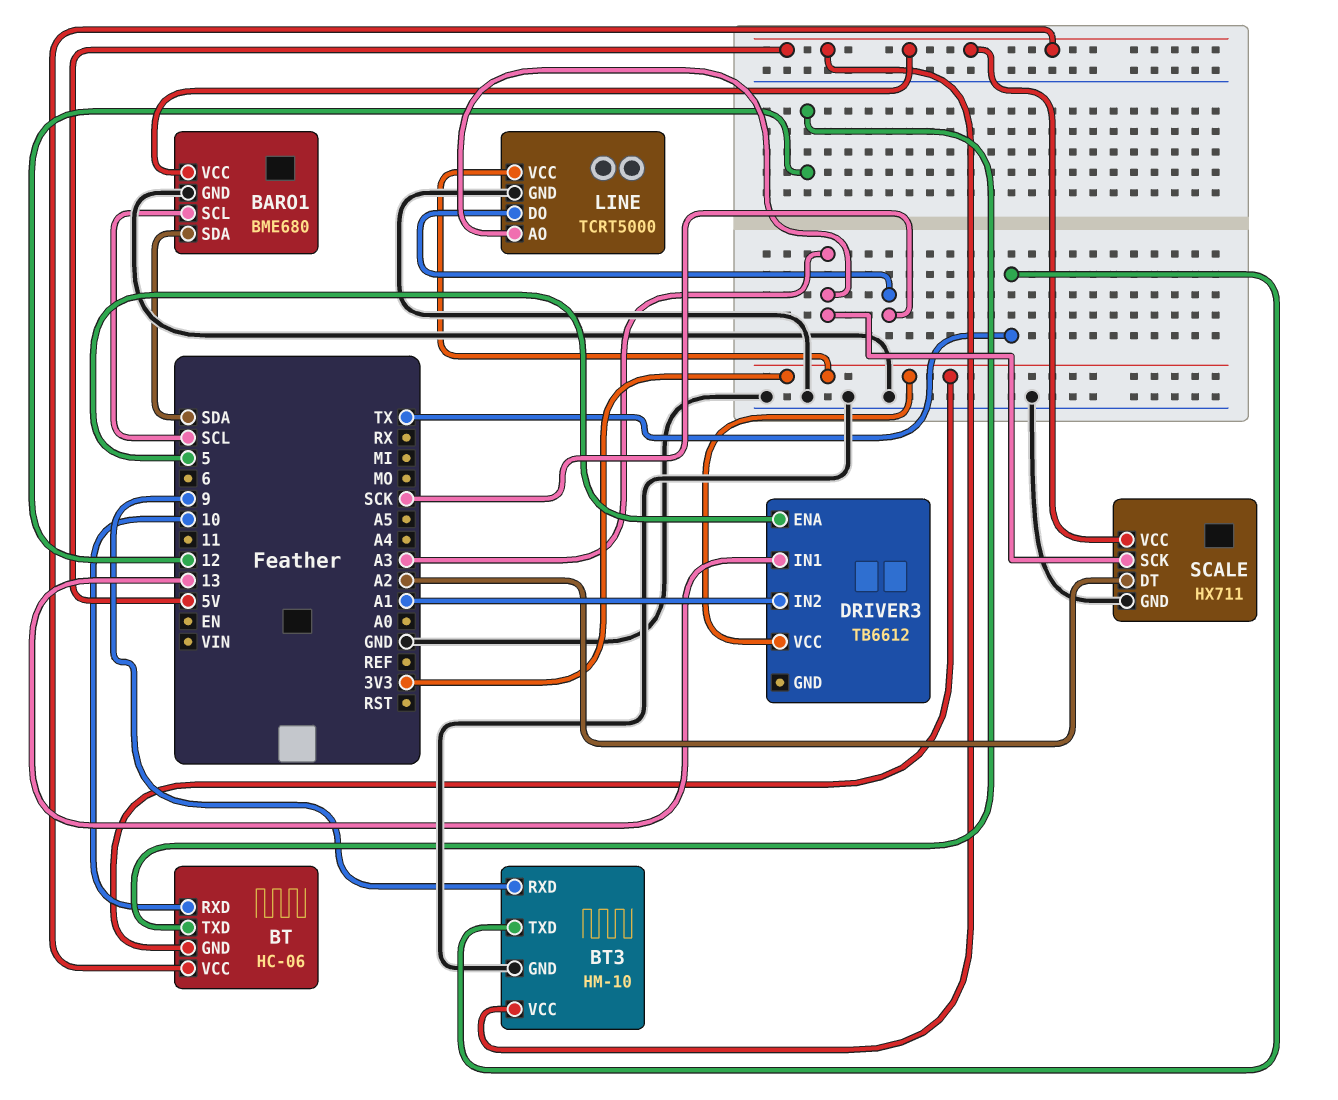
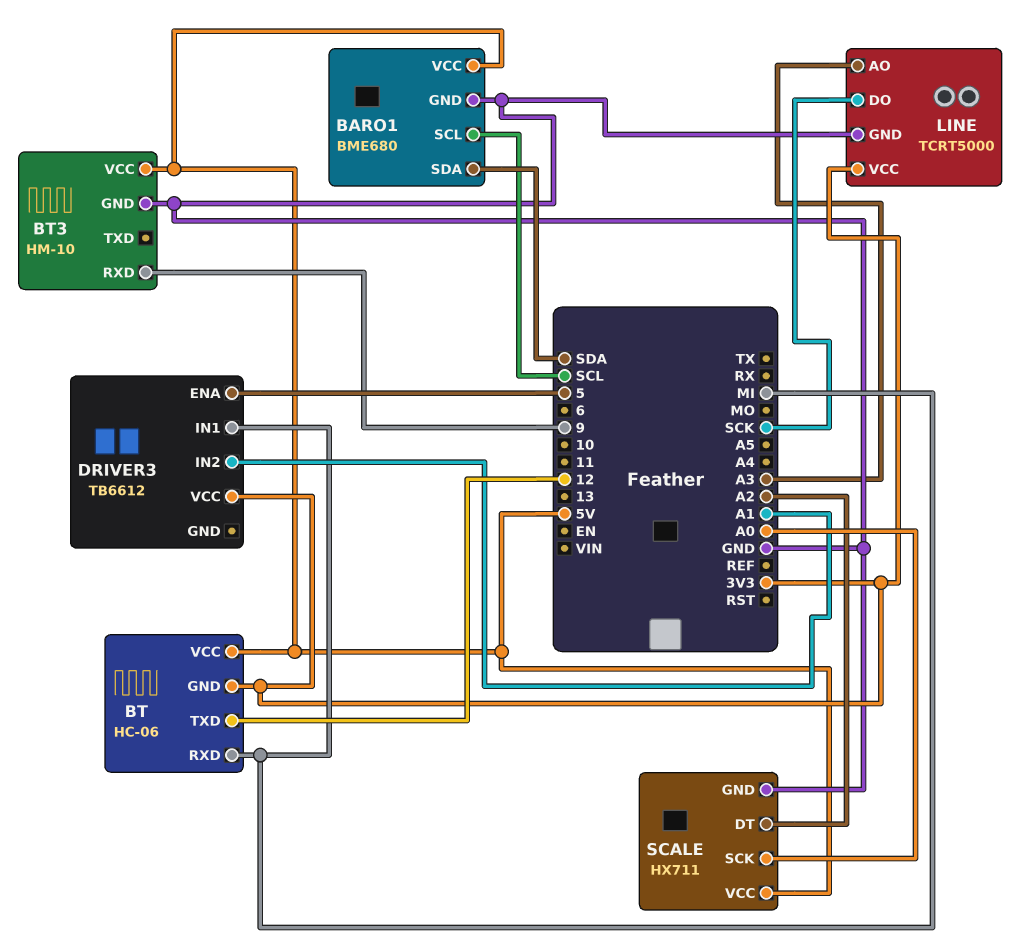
BT pin RXD: 10 -> MI
BT3 pin TXD: TX -> none
DRIVER3 pin IN1: 13 -> MI
SCALE pin SCK: A3 -> A0

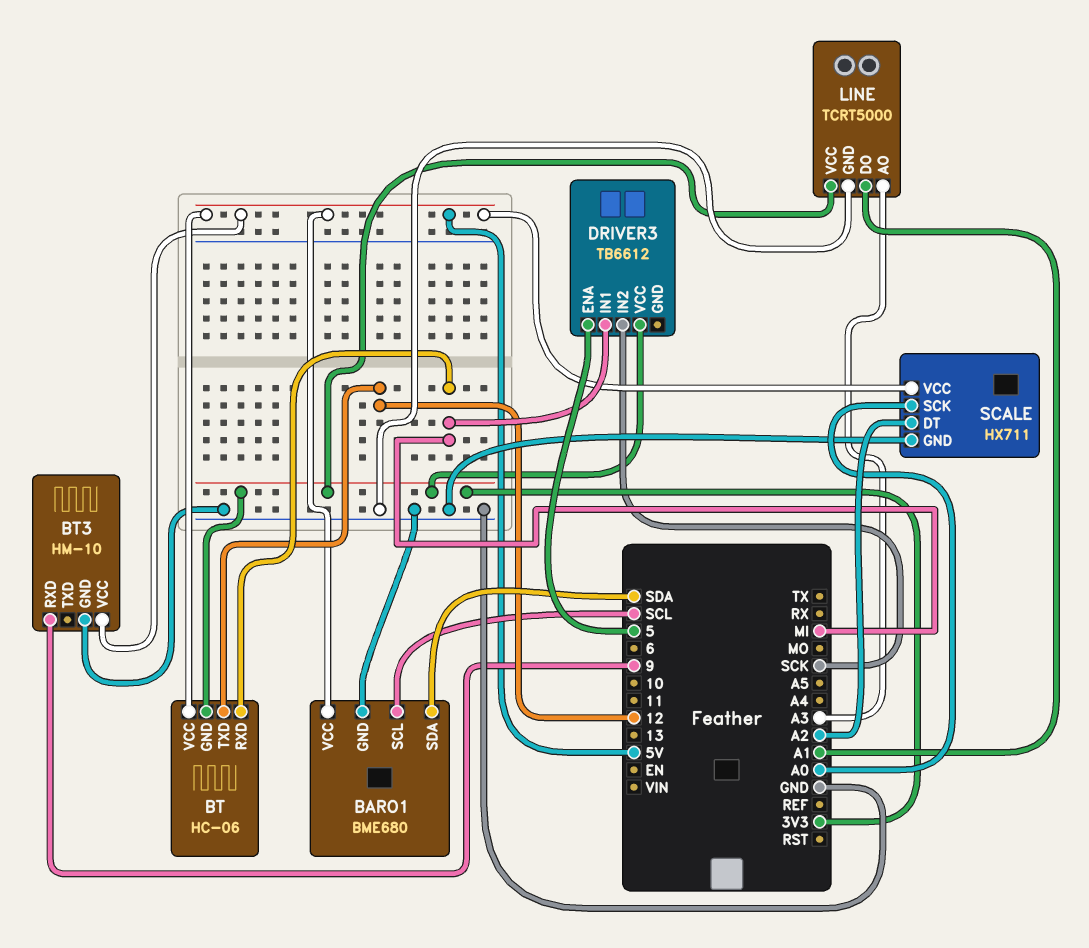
DRIVER3 pin IN2: A1 -> SCK
LINE pin DO: SCK -> A1

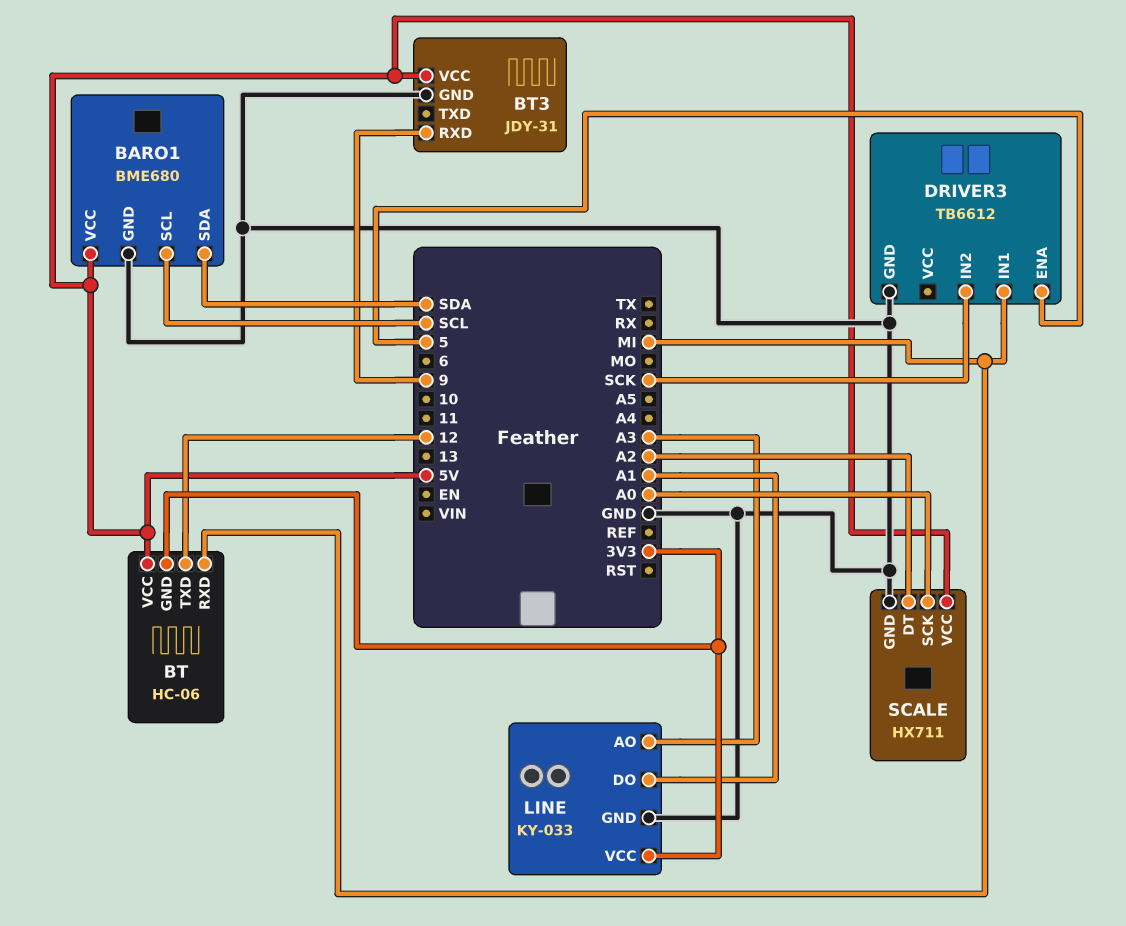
BT3: HM-10 -> JDY-31
DRIVER3 pin GND: none -> GND
DRIVER3 pin VCC: 3V3 -> none
LINE: TCRT5000 -> KY-033

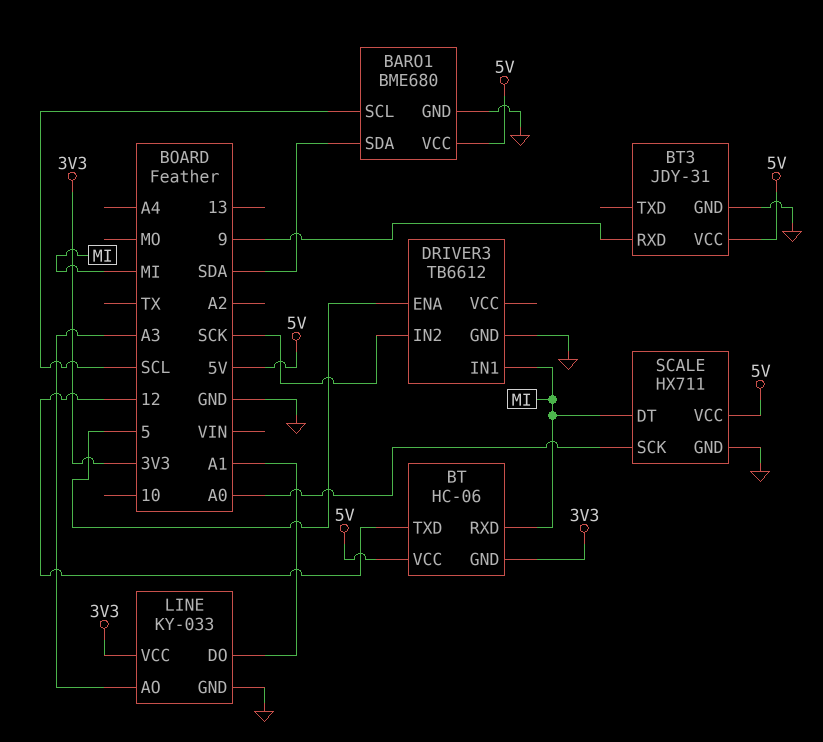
SCALE pin DT: A2 -> MI

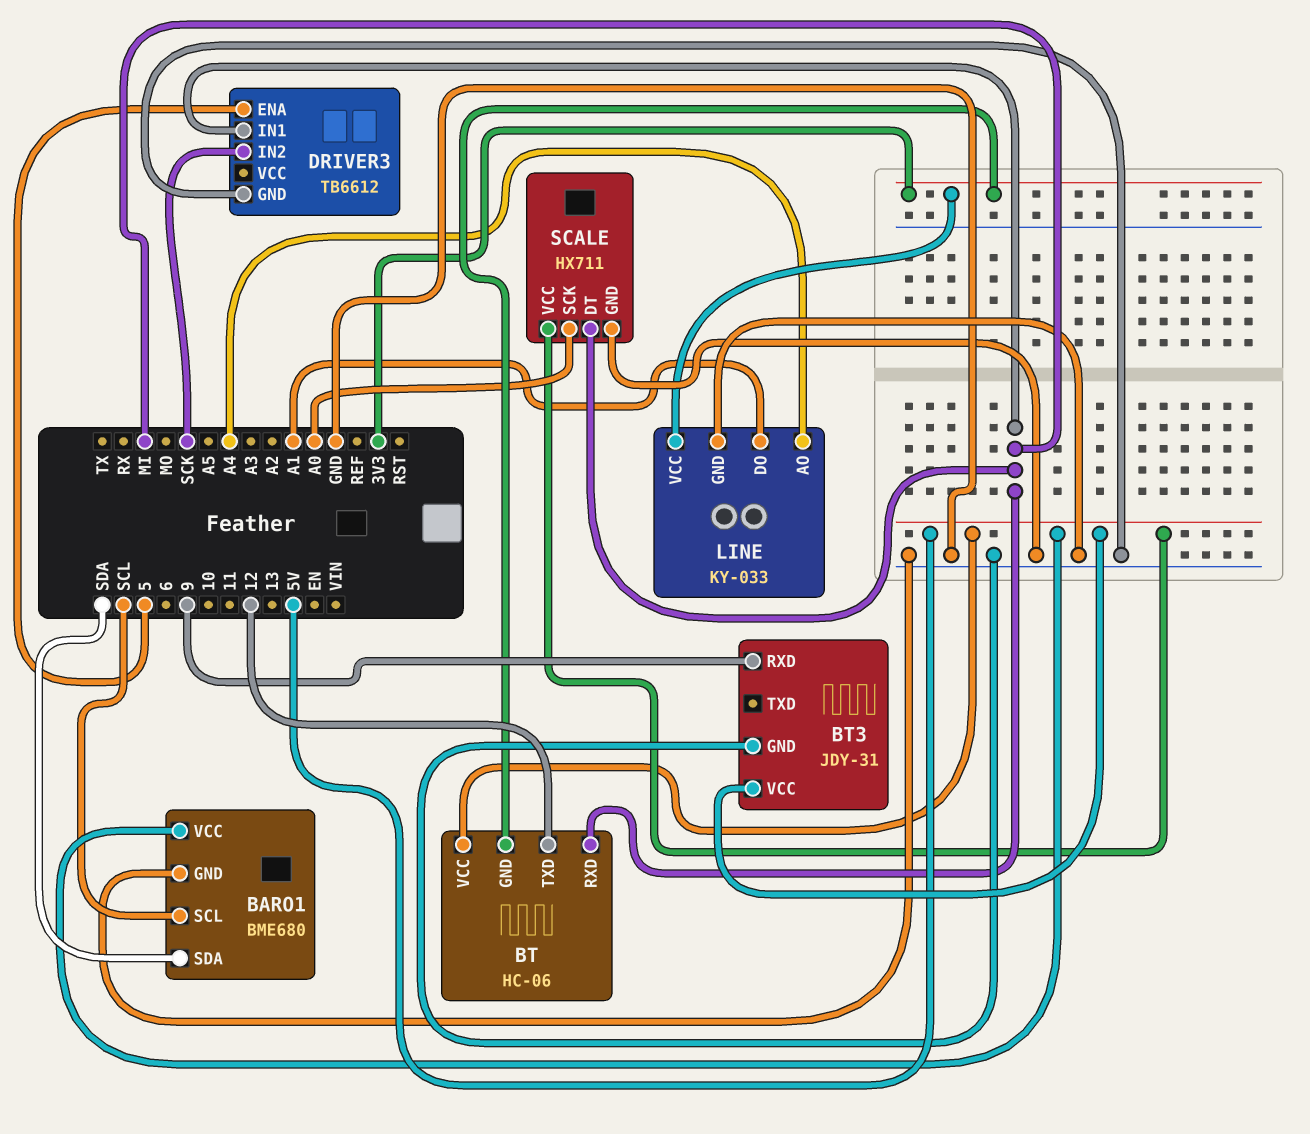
LINE pin AO: A3 -> A4

